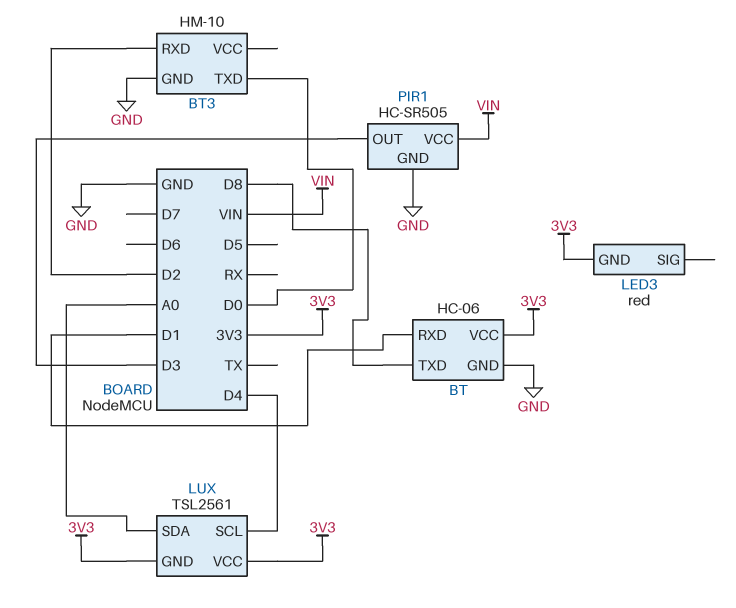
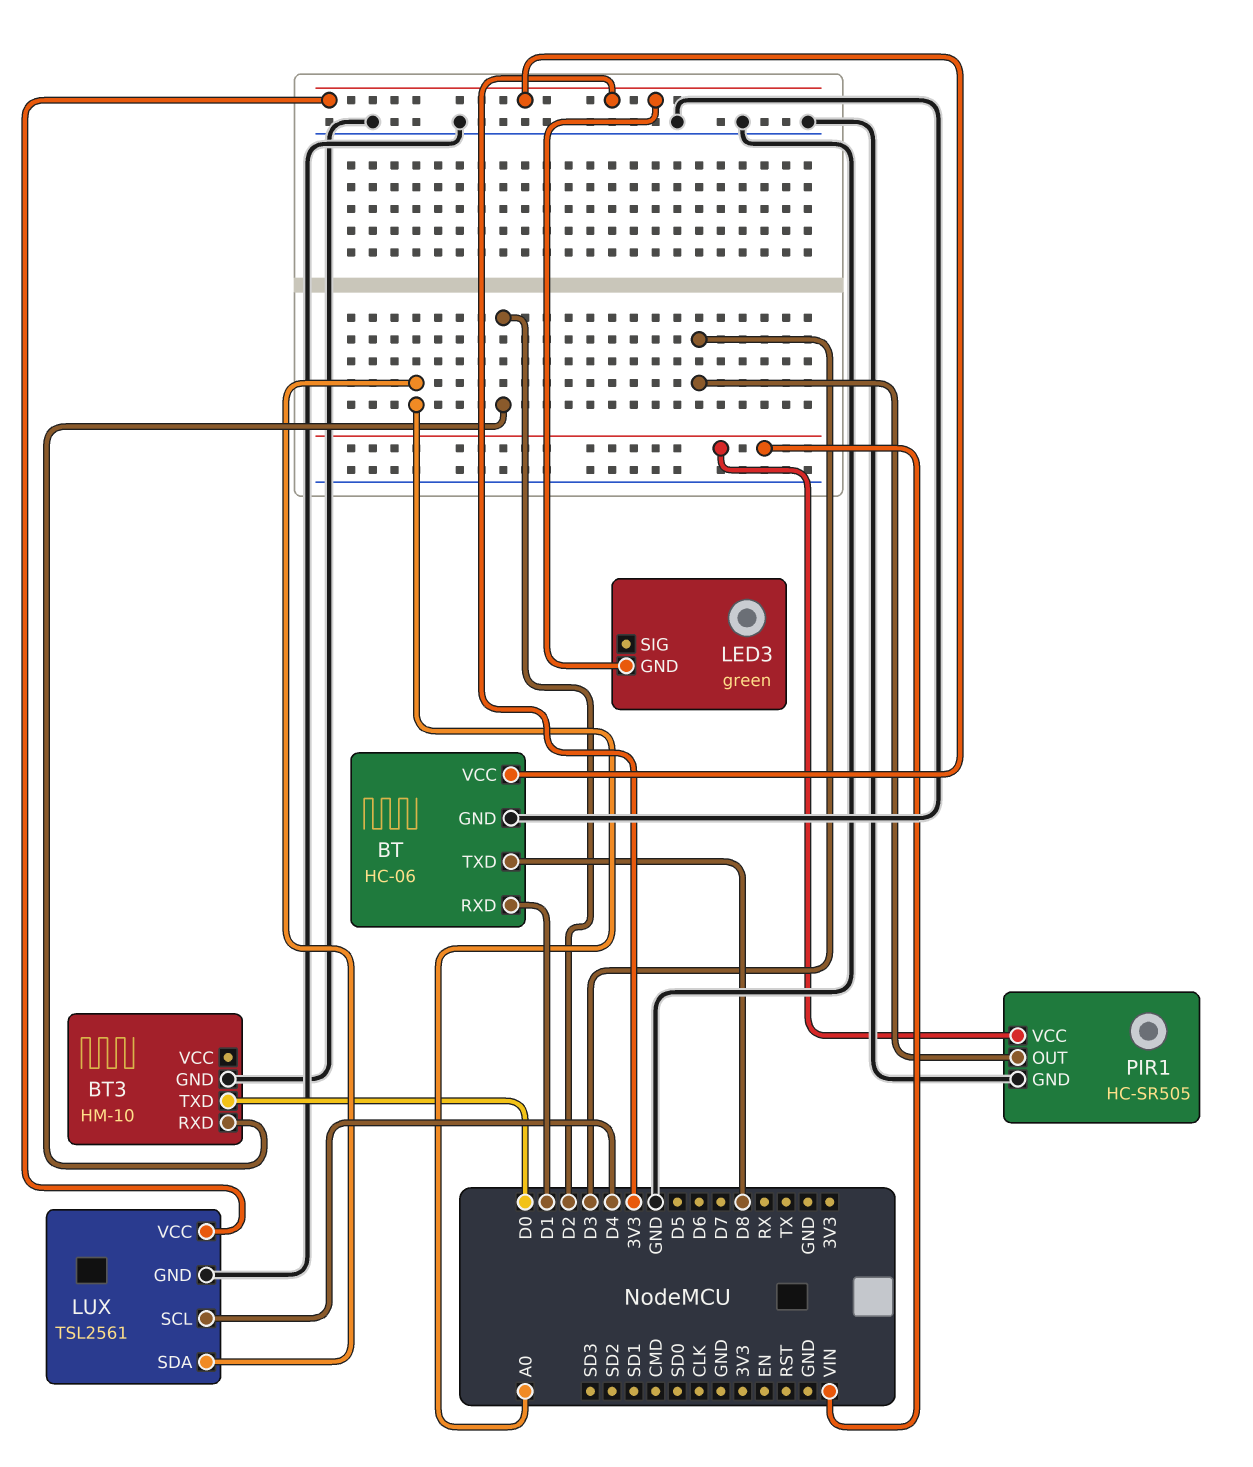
LED3: red -> green
LUX pin GND: 3V3 -> GND

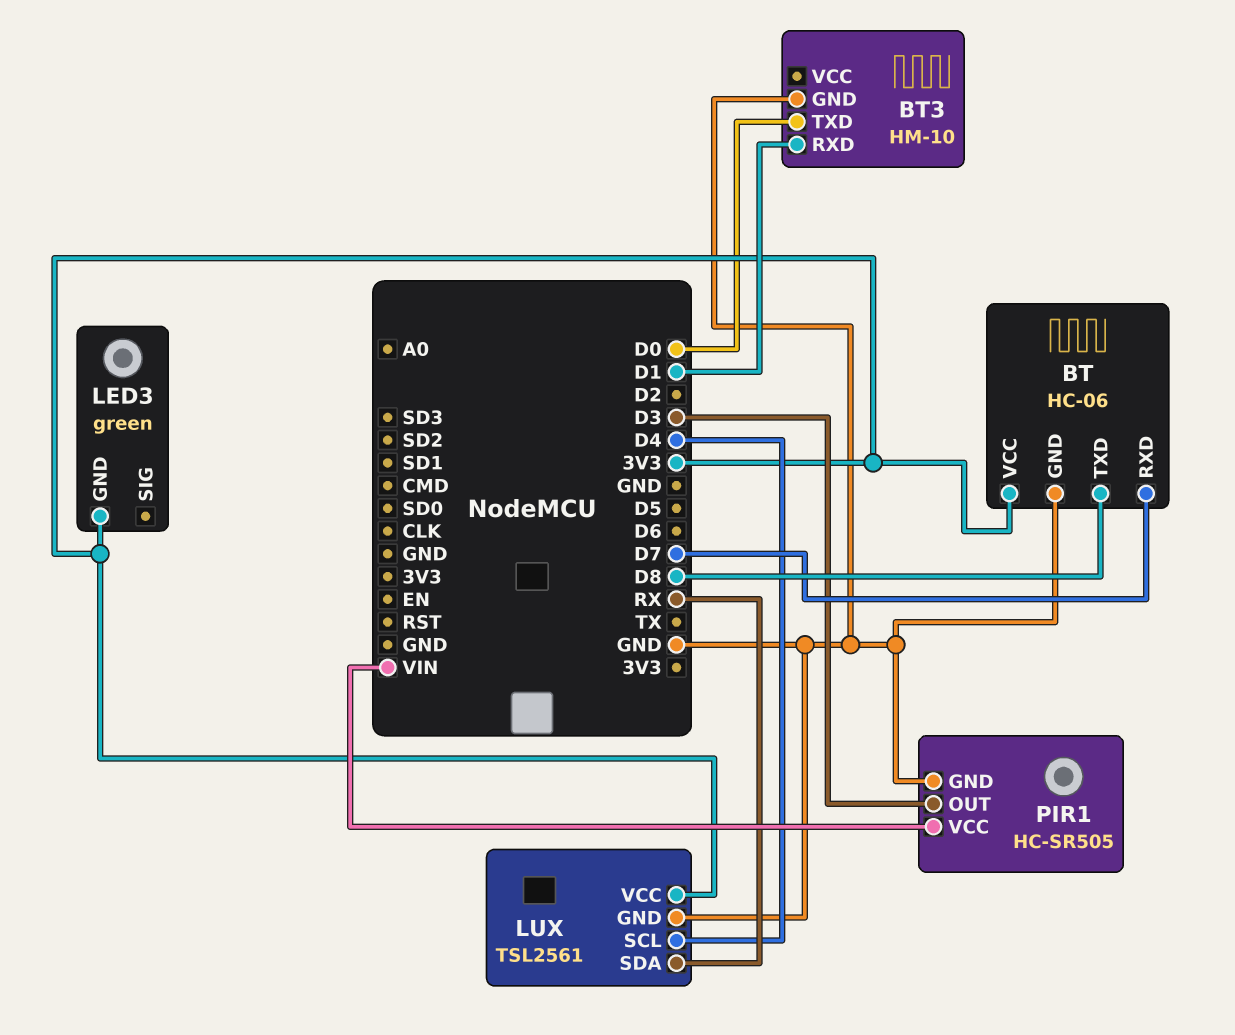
BT pin RXD: D1 -> D7
BT3 pin RXD: D2 -> D1
LUX pin SDA: A0 -> RX

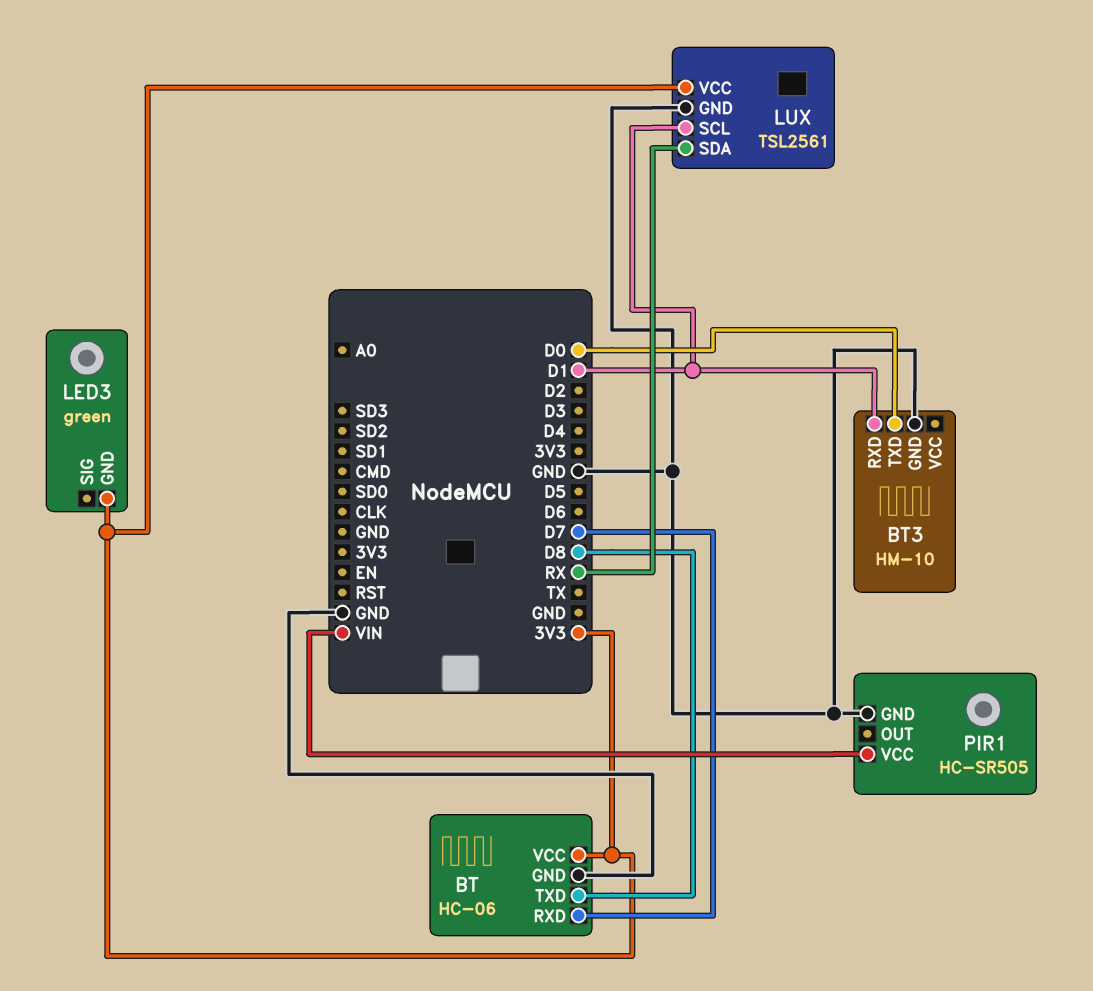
LUX pin SCL: D4 -> D1
PIR1 pin OUT: D3 -> none

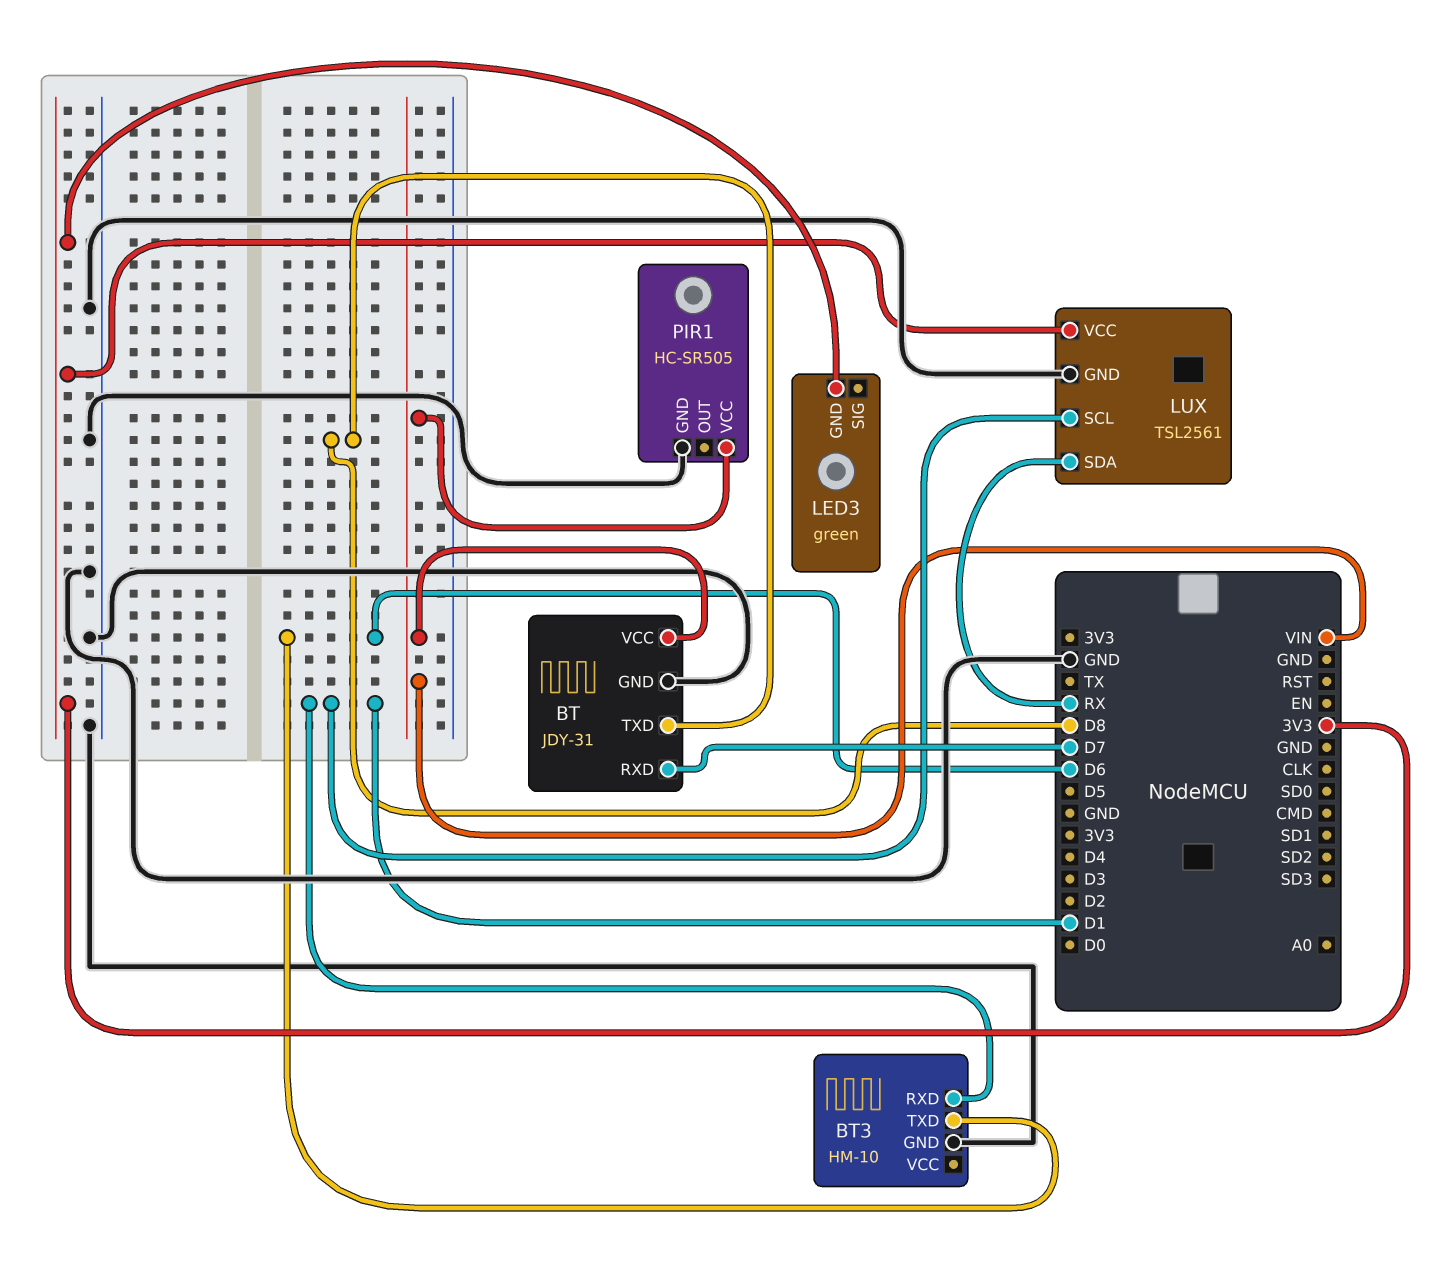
BT: HC-06 -> JDY-31
BT pin VCC: 3V3 -> VIN
BT3 pin TXD: D0 -> D6

